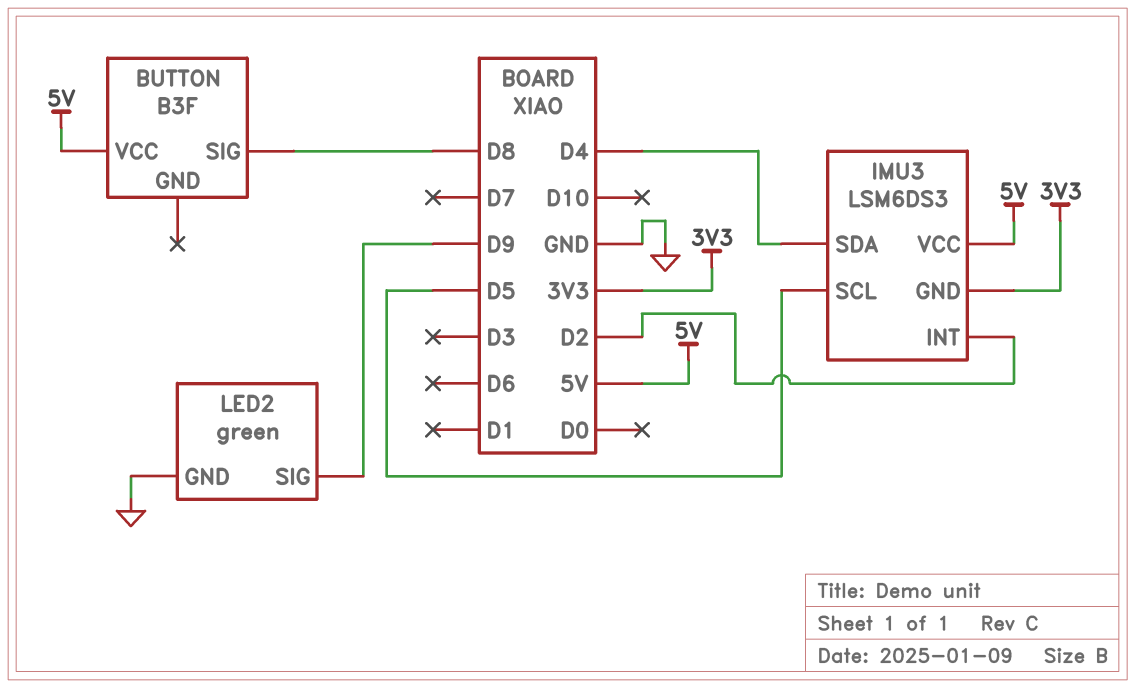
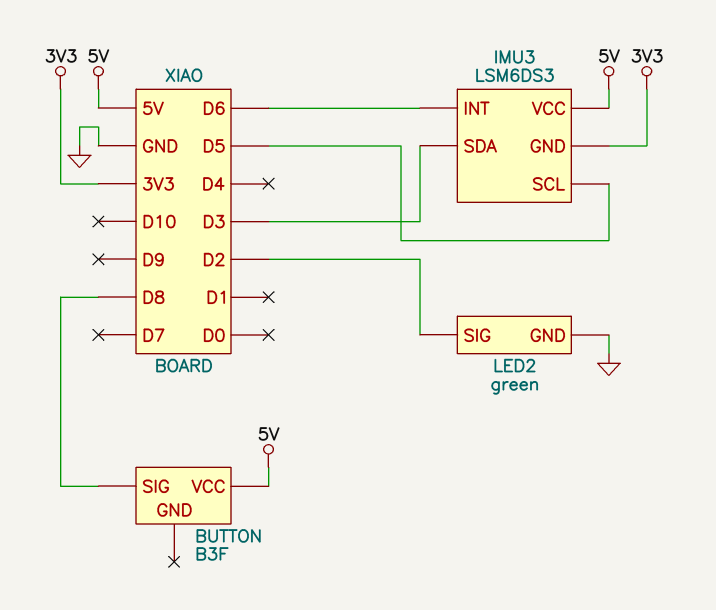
IMU3 pin INT: D2 -> D6
IMU3 pin SDA: D4 -> D3
LED2 pin SIG: D9 -> D2

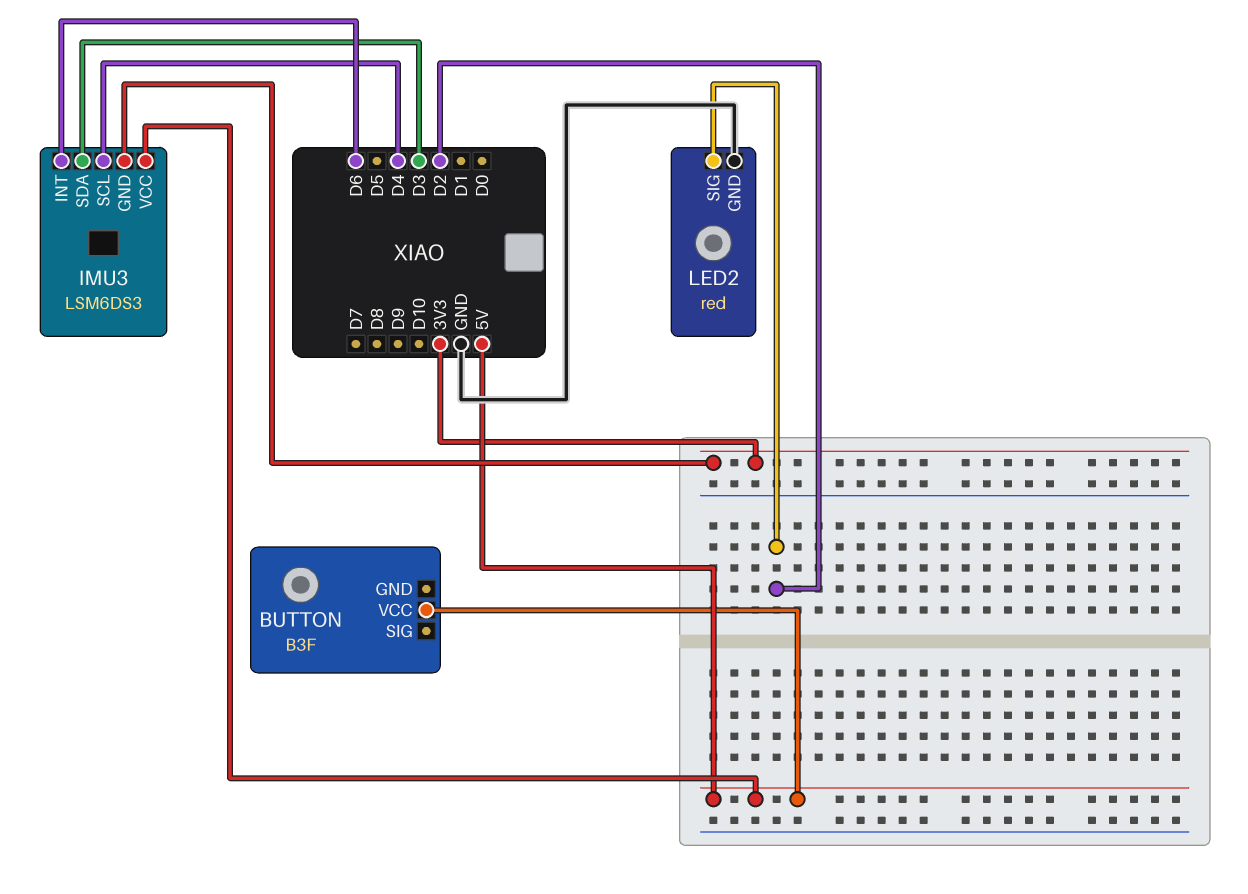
BUTTON pin SIG: D8 -> none
IMU3 pin SCL: D5 -> D4
LED2: green -> red

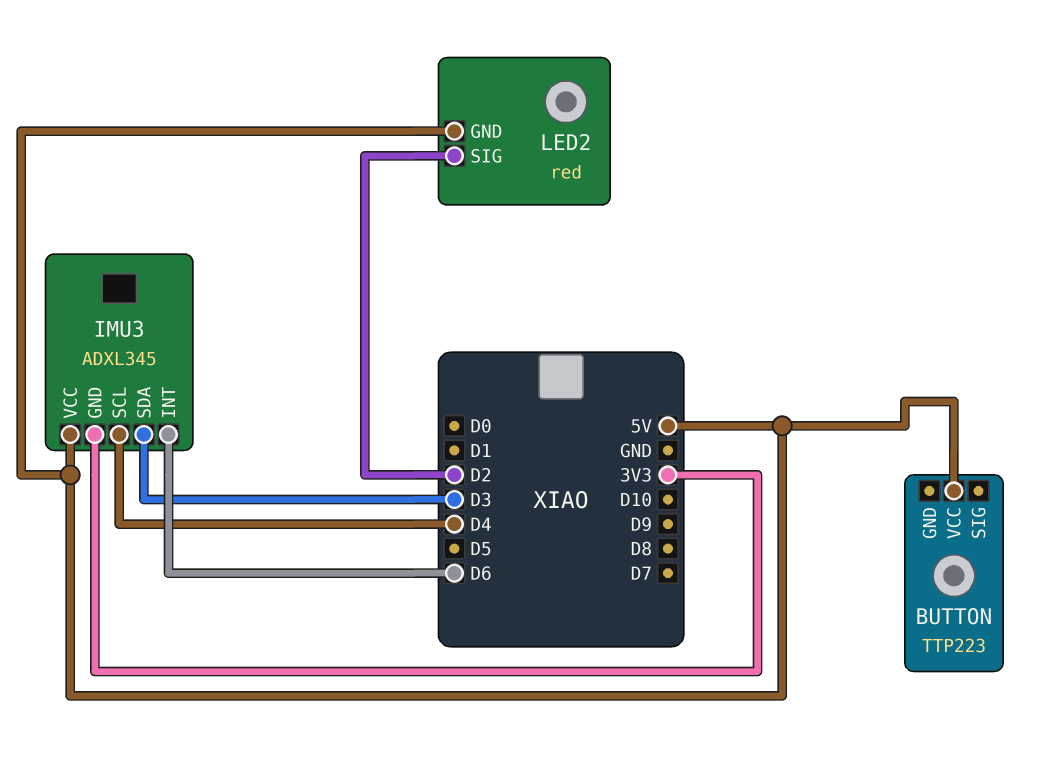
BUTTON: B3F -> TTP223
IMU3: LSM6DS3 -> ADXL345
LED2 pin GND: GND -> 5V

